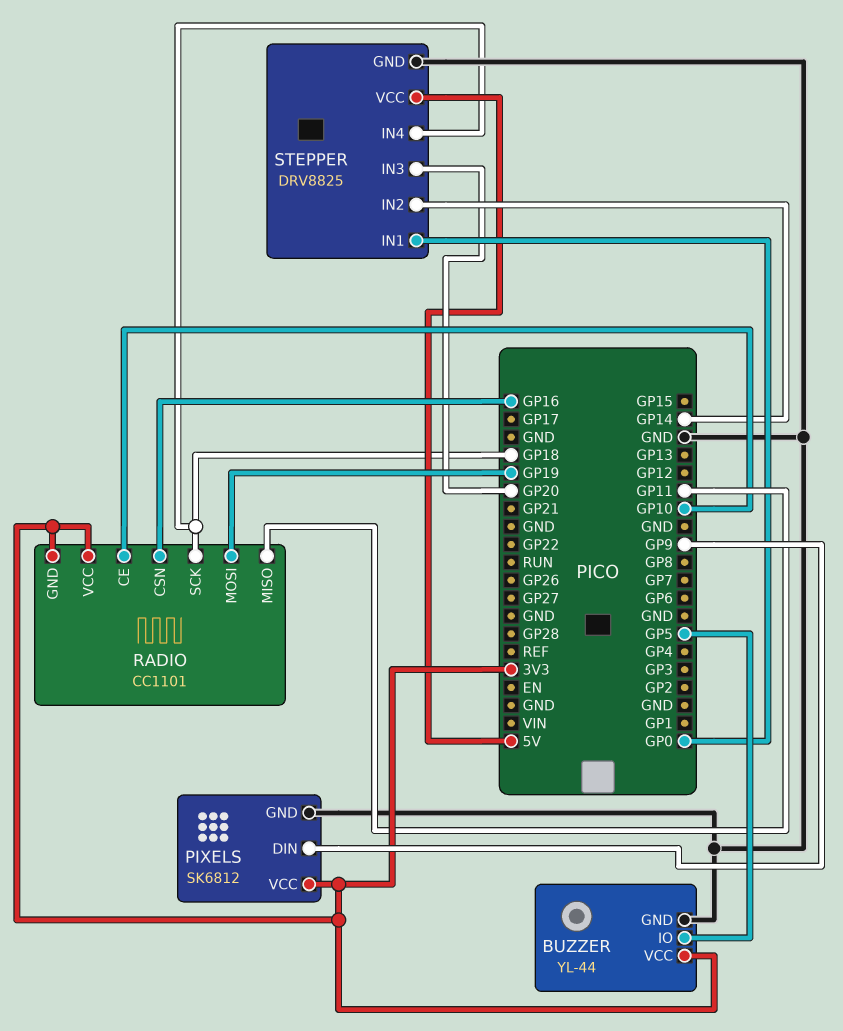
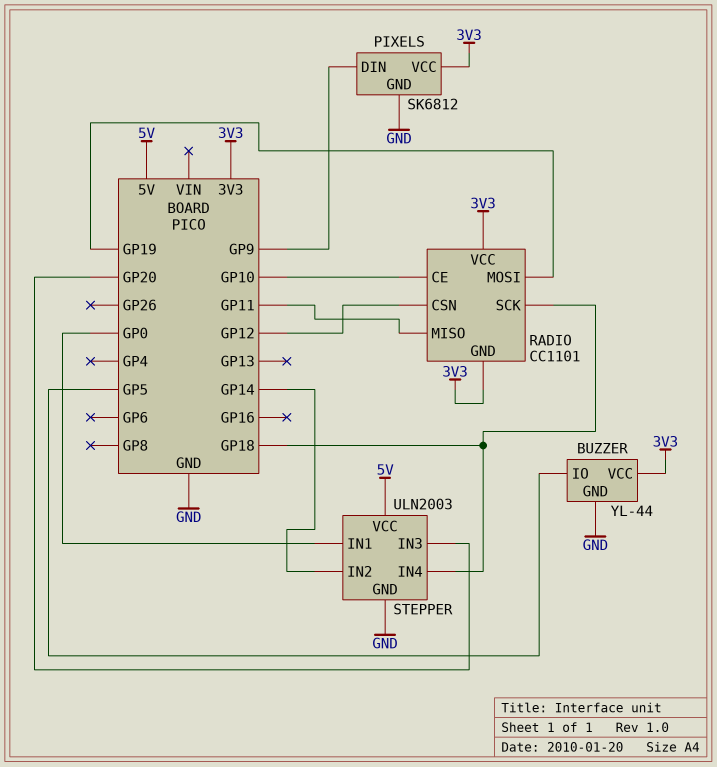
RADIO pin CSN: GP16 -> GP12
STEPPER: DRV8825 -> ULN2003

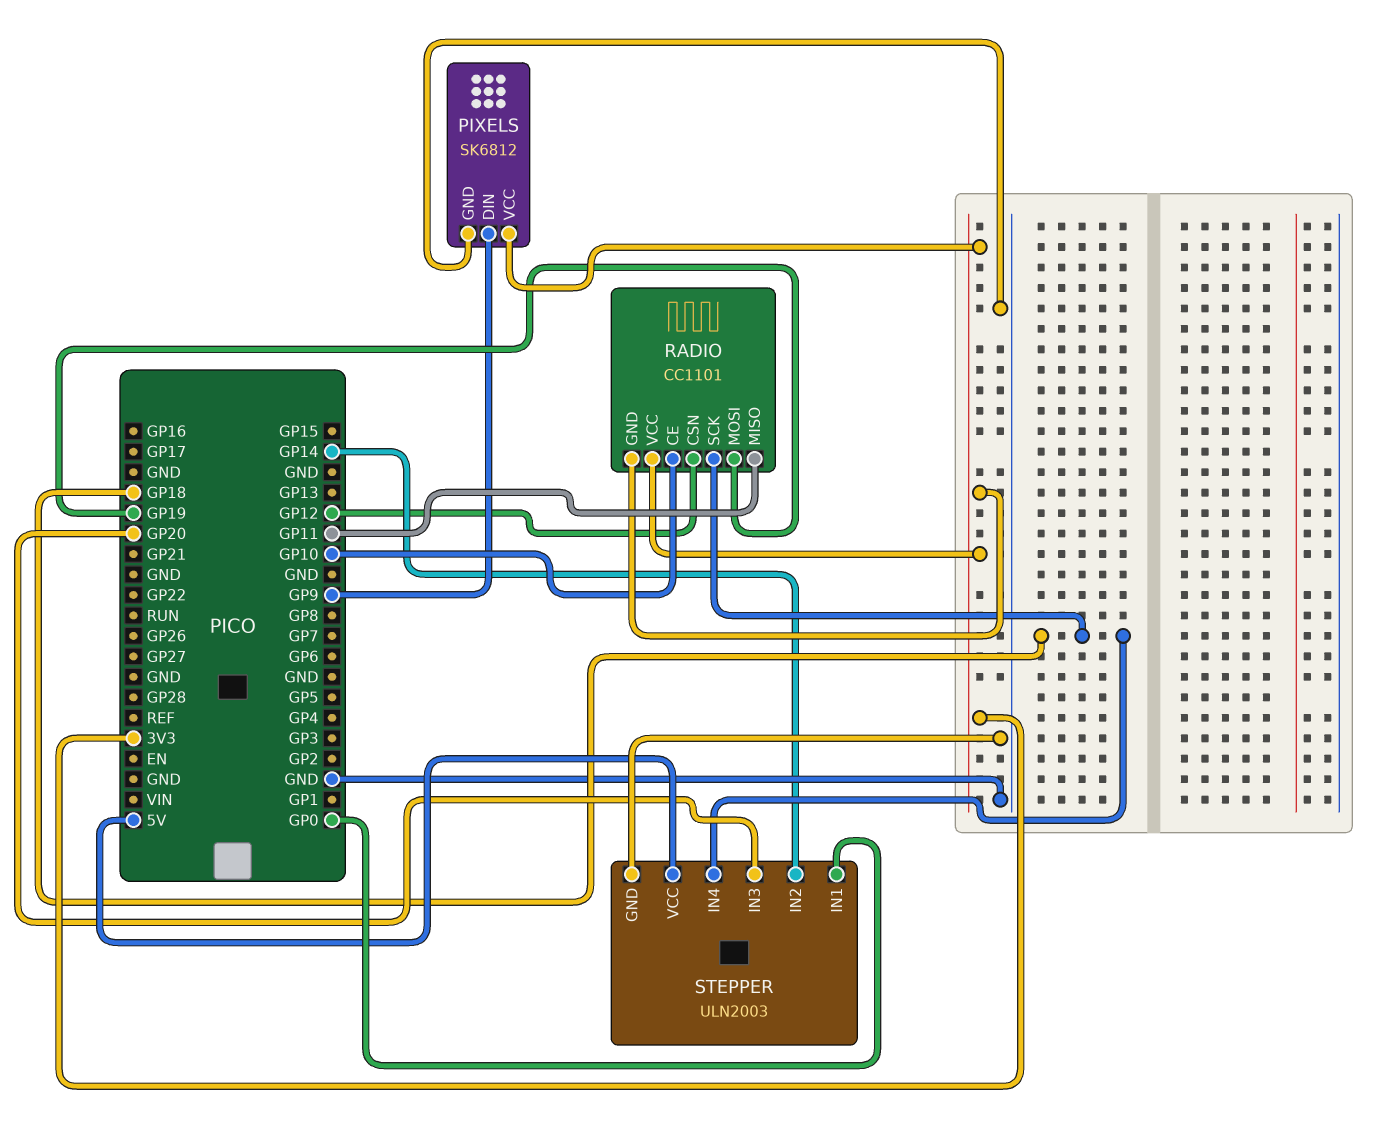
BUZZER: YL-44 -> none
BUZZER pin GND: GND -> none
BUZZER pin IO: GP5 -> none
BUZZER pin VCC: 3V3 -> none

